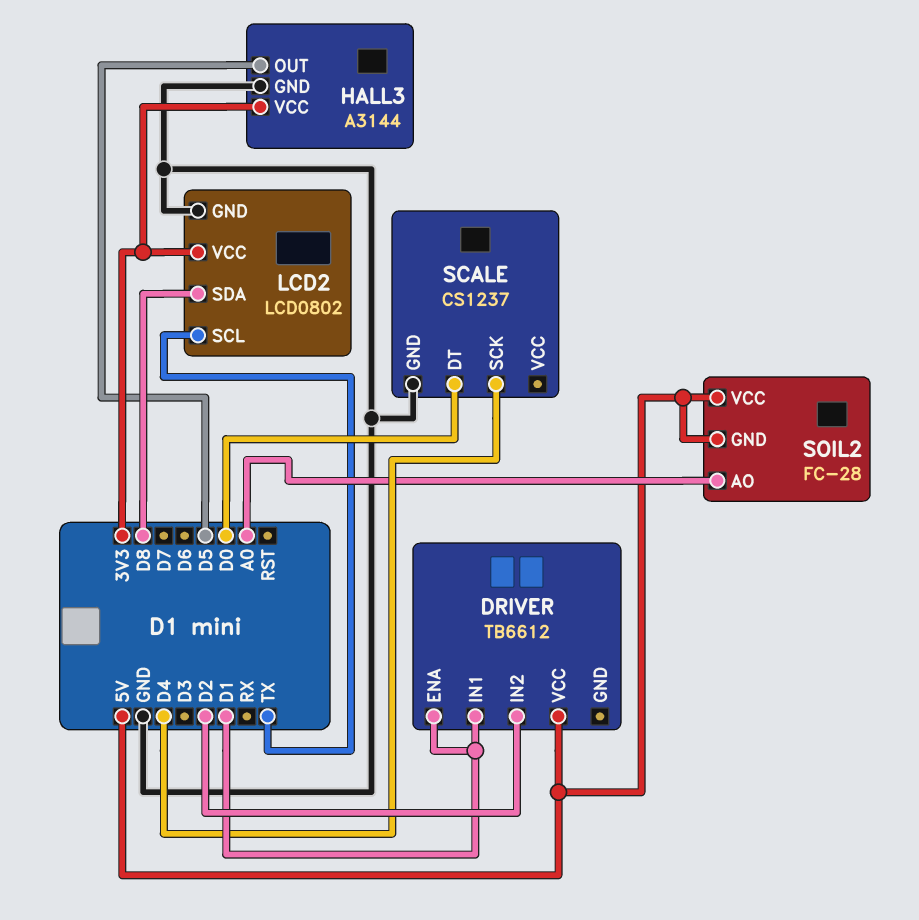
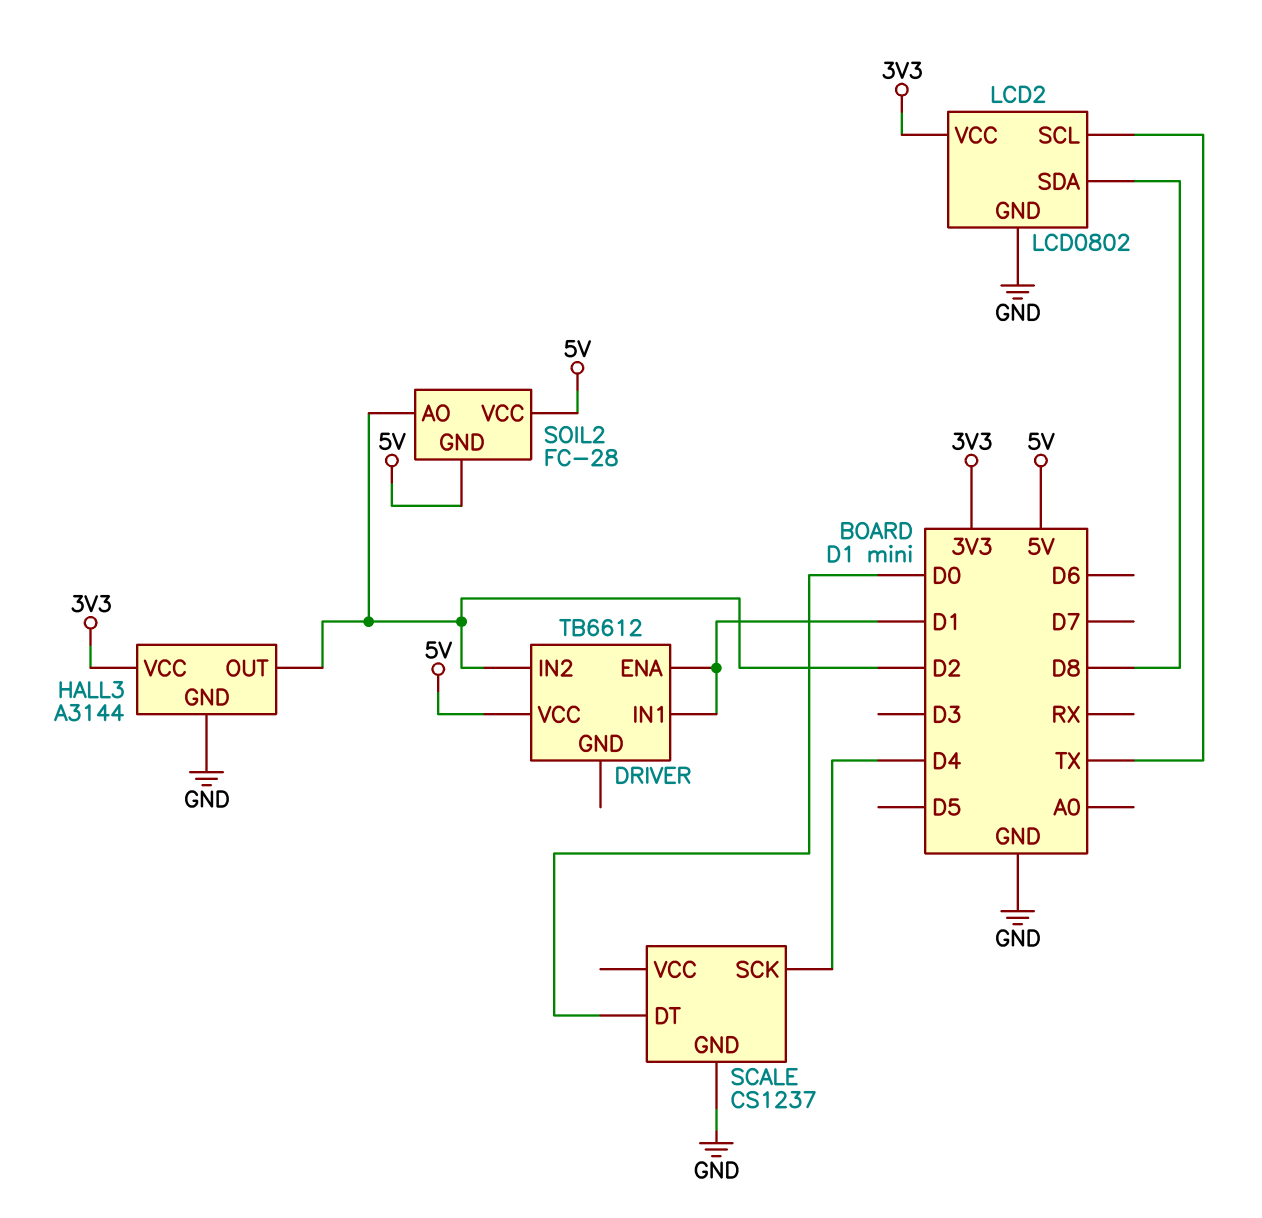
HALL3 pin OUT: D5 -> D2
SOIL2 pin AO: A0 -> D2

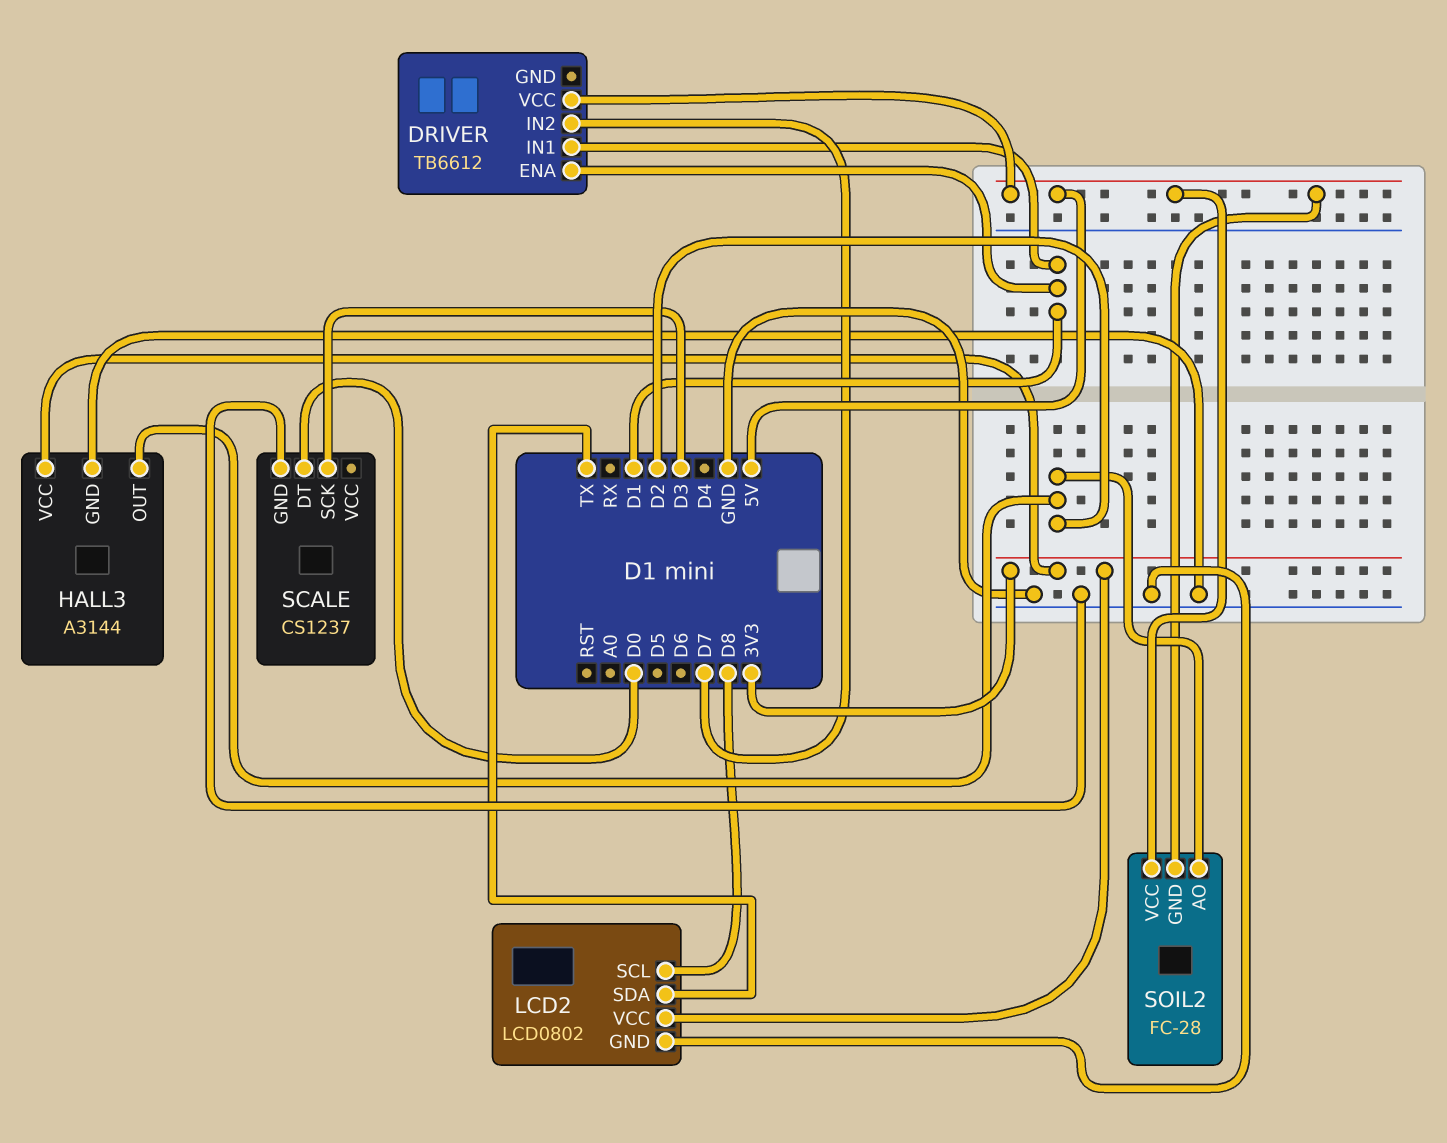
DRIVER pin IN2: D2 -> D7
LCD2 pin SCL: TX -> D8
LCD2 pin SDA: D8 -> TX
SCALE pin SCK: D4 -> D3

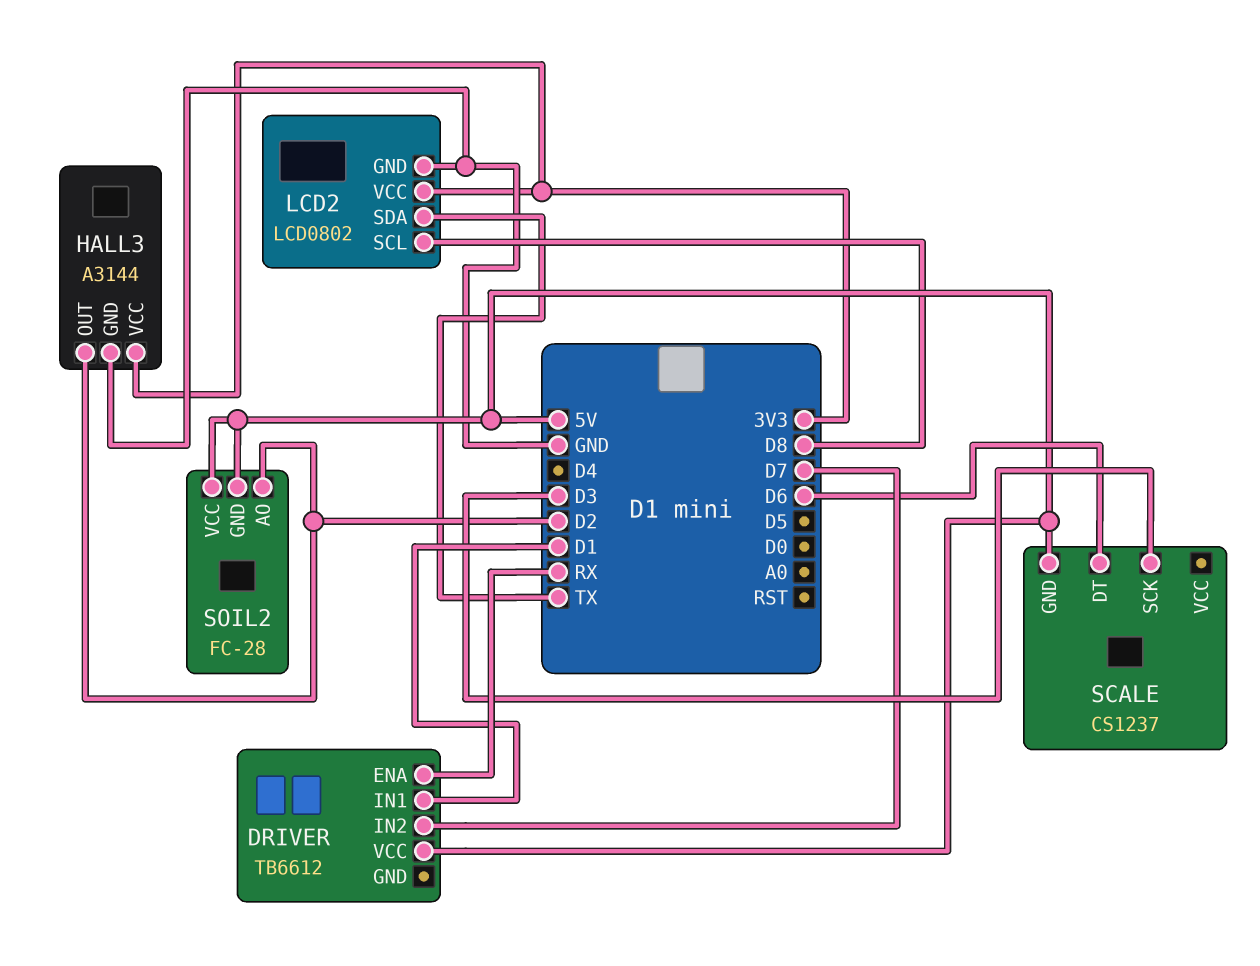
DRIVER pin ENA: D1 -> RX
SCALE pin DT: D0 -> D6
SCALE pin GND: GND -> 5V

